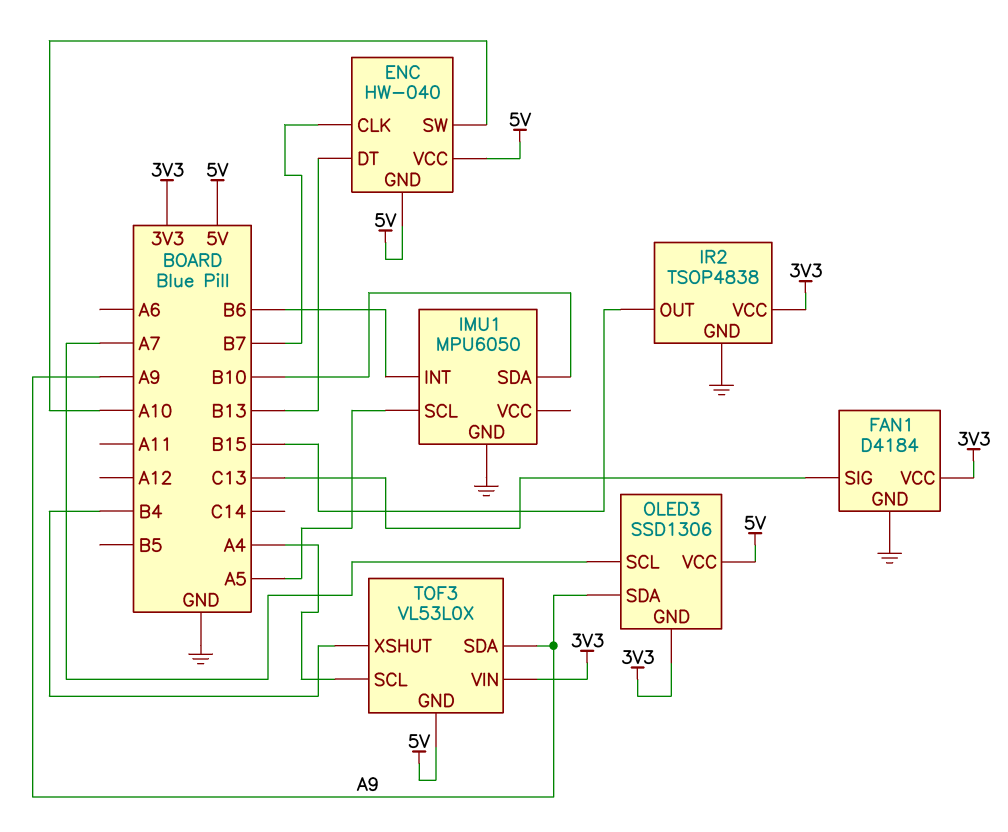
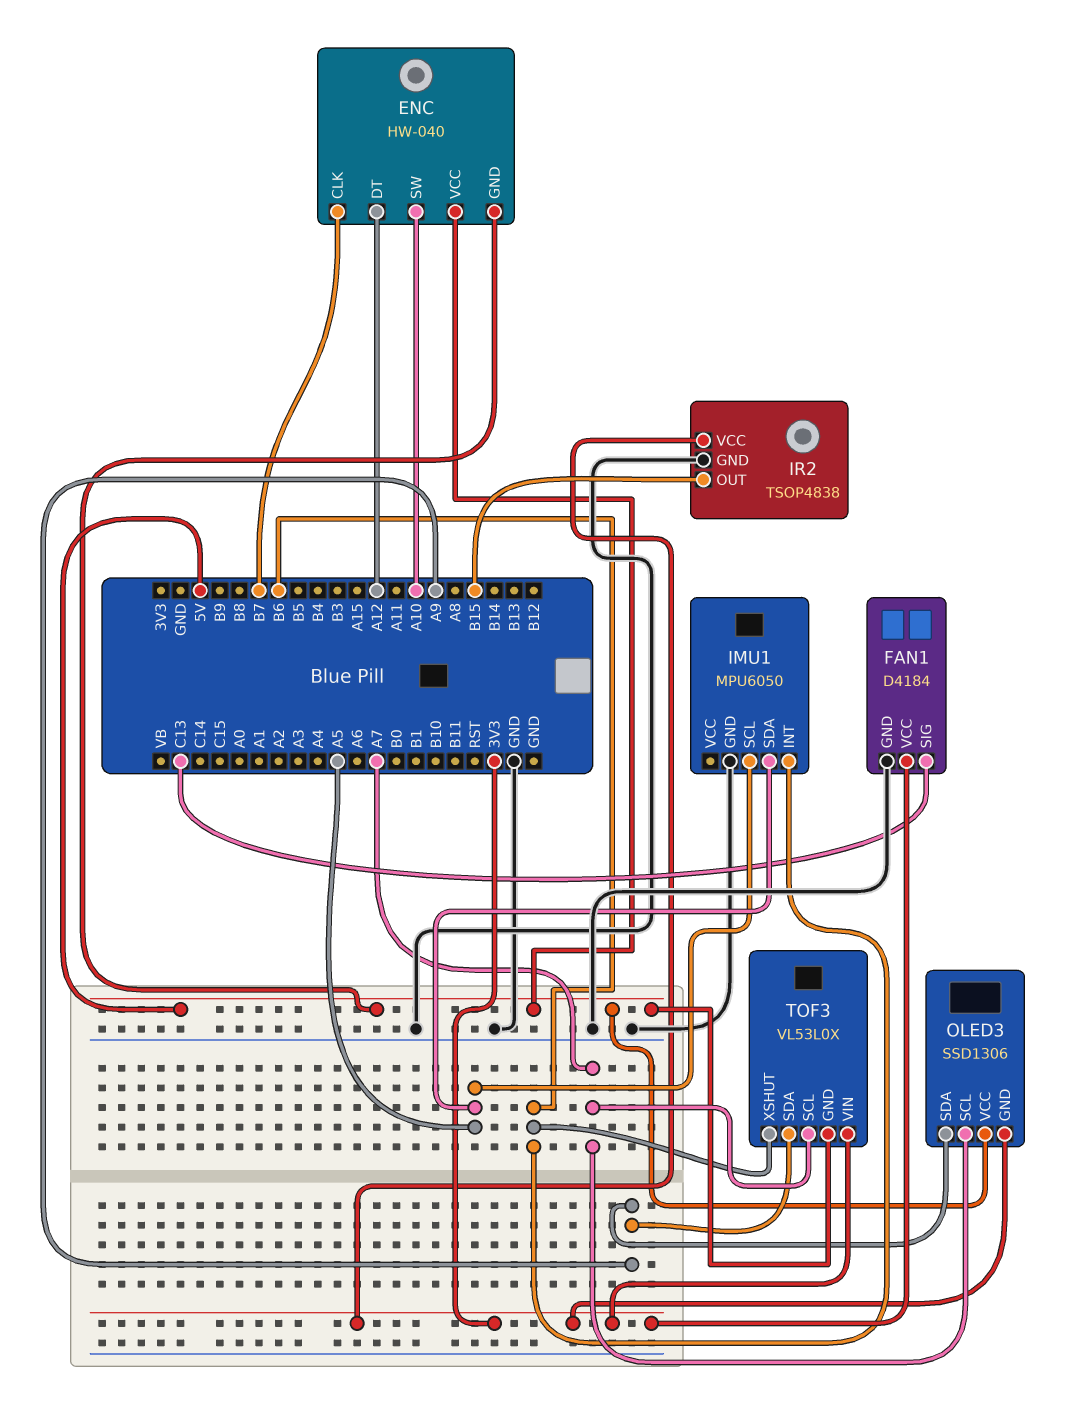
ENC pin DT: B13 -> A12
IMU1 pin SDA: B10 -> A5
TOF3 pin SCL: A4 -> A7
TOF3 pin XSHUT: B4 -> B6

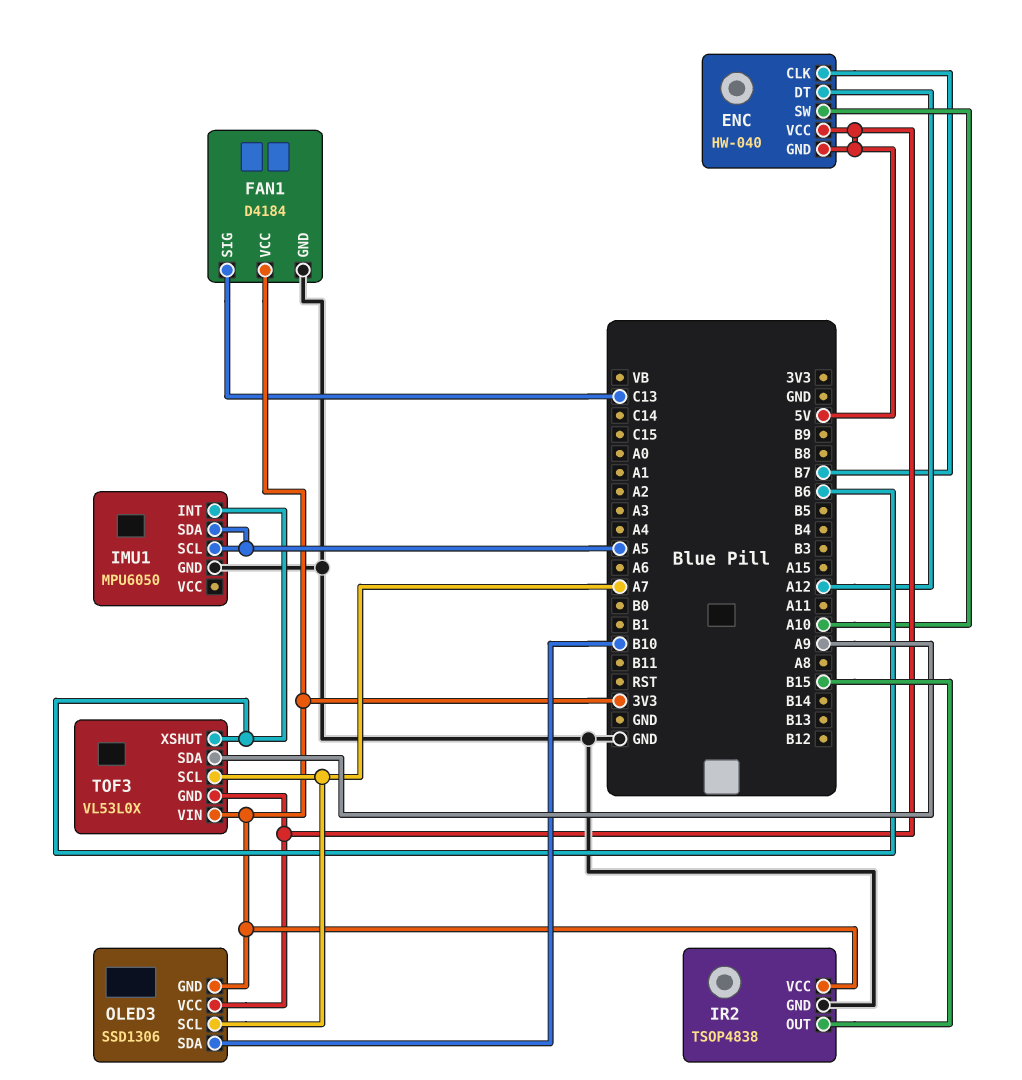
OLED3 pin SDA: A9 -> B10

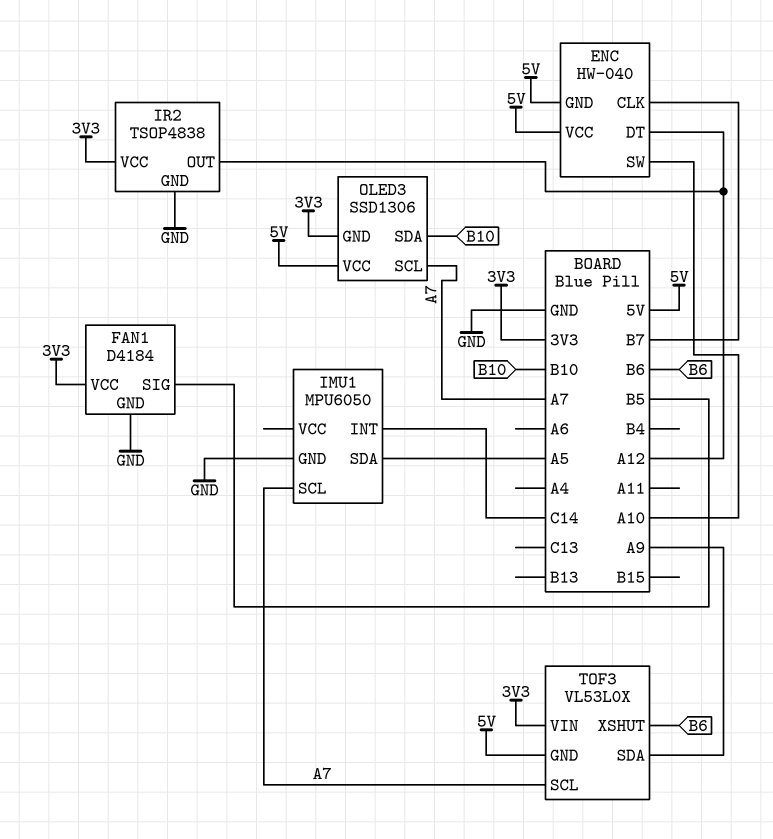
FAN1 pin SIG: C13 -> B5
IMU1 pin INT: B6 -> C14
IMU1 pin SCL: A5 -> A7
IR2 pin OUT: B15 -> A12

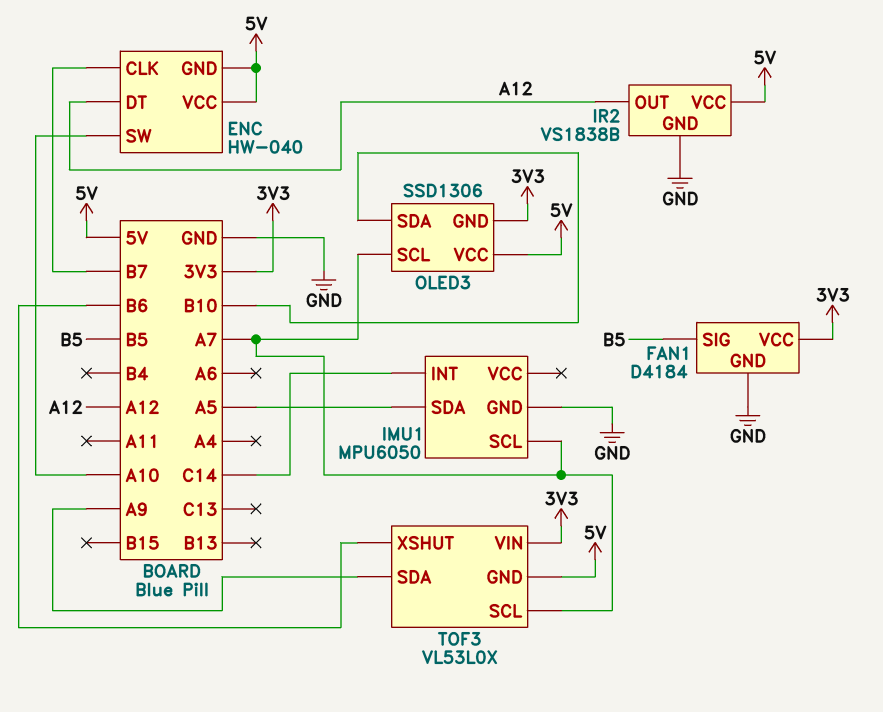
IR2: TSOP4838 -> VS1838B
IR2 pin VCC: 3V3 -> 5V

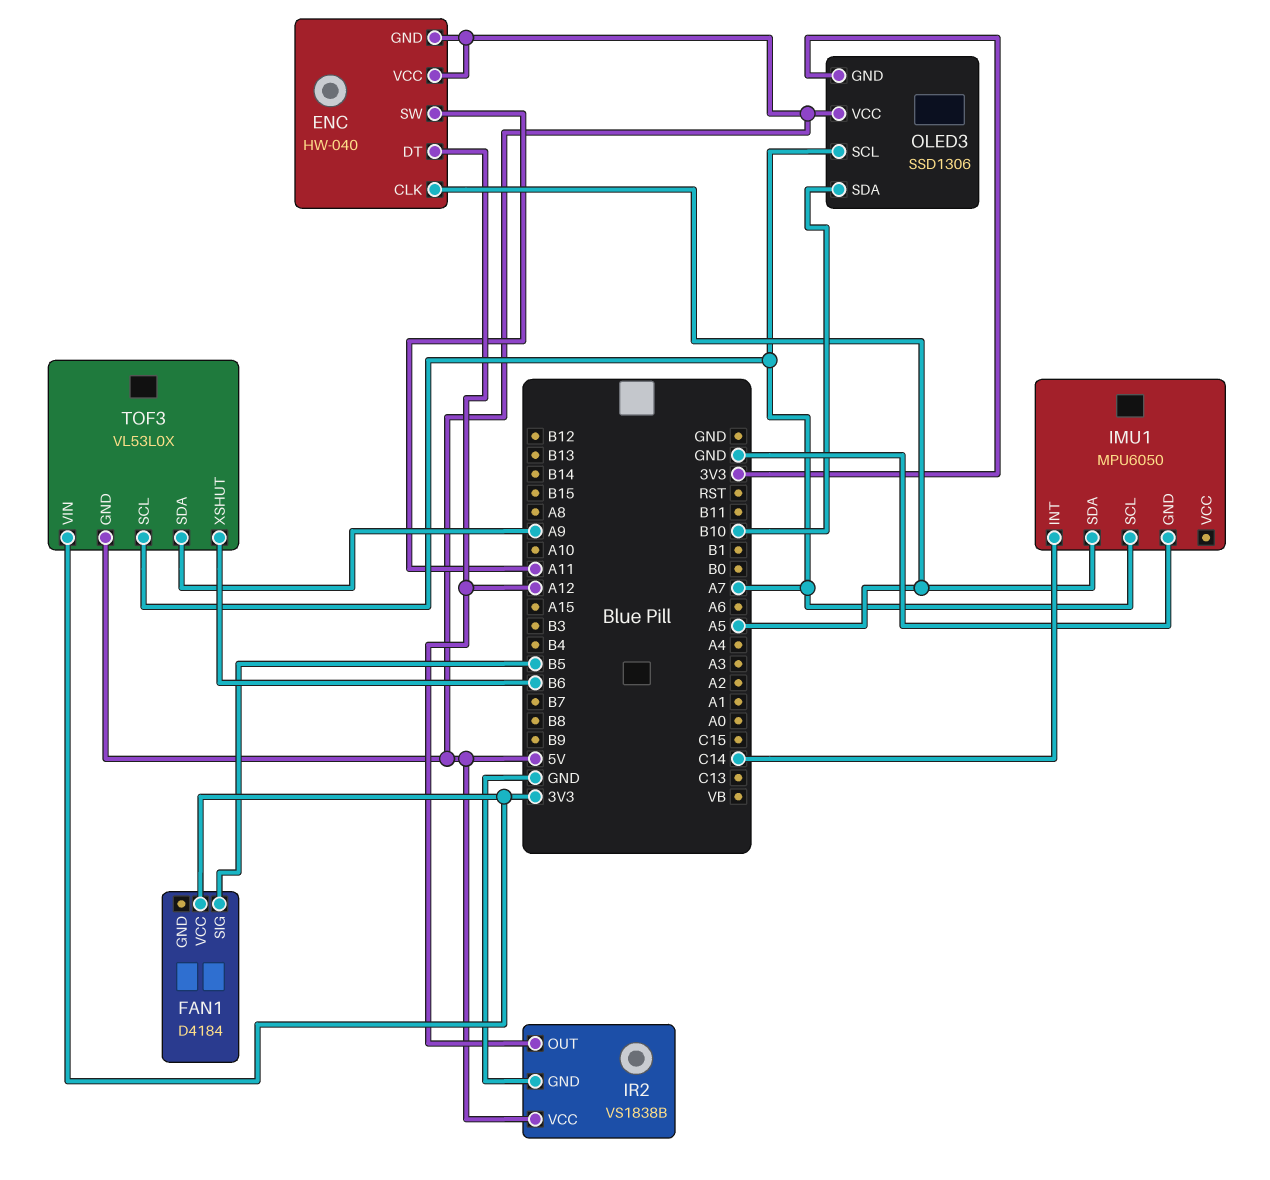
ENC pin CLK: B7 -> A5
ENC pin SW: A10 -> A11
FAN1 pin GND: GND -> none

